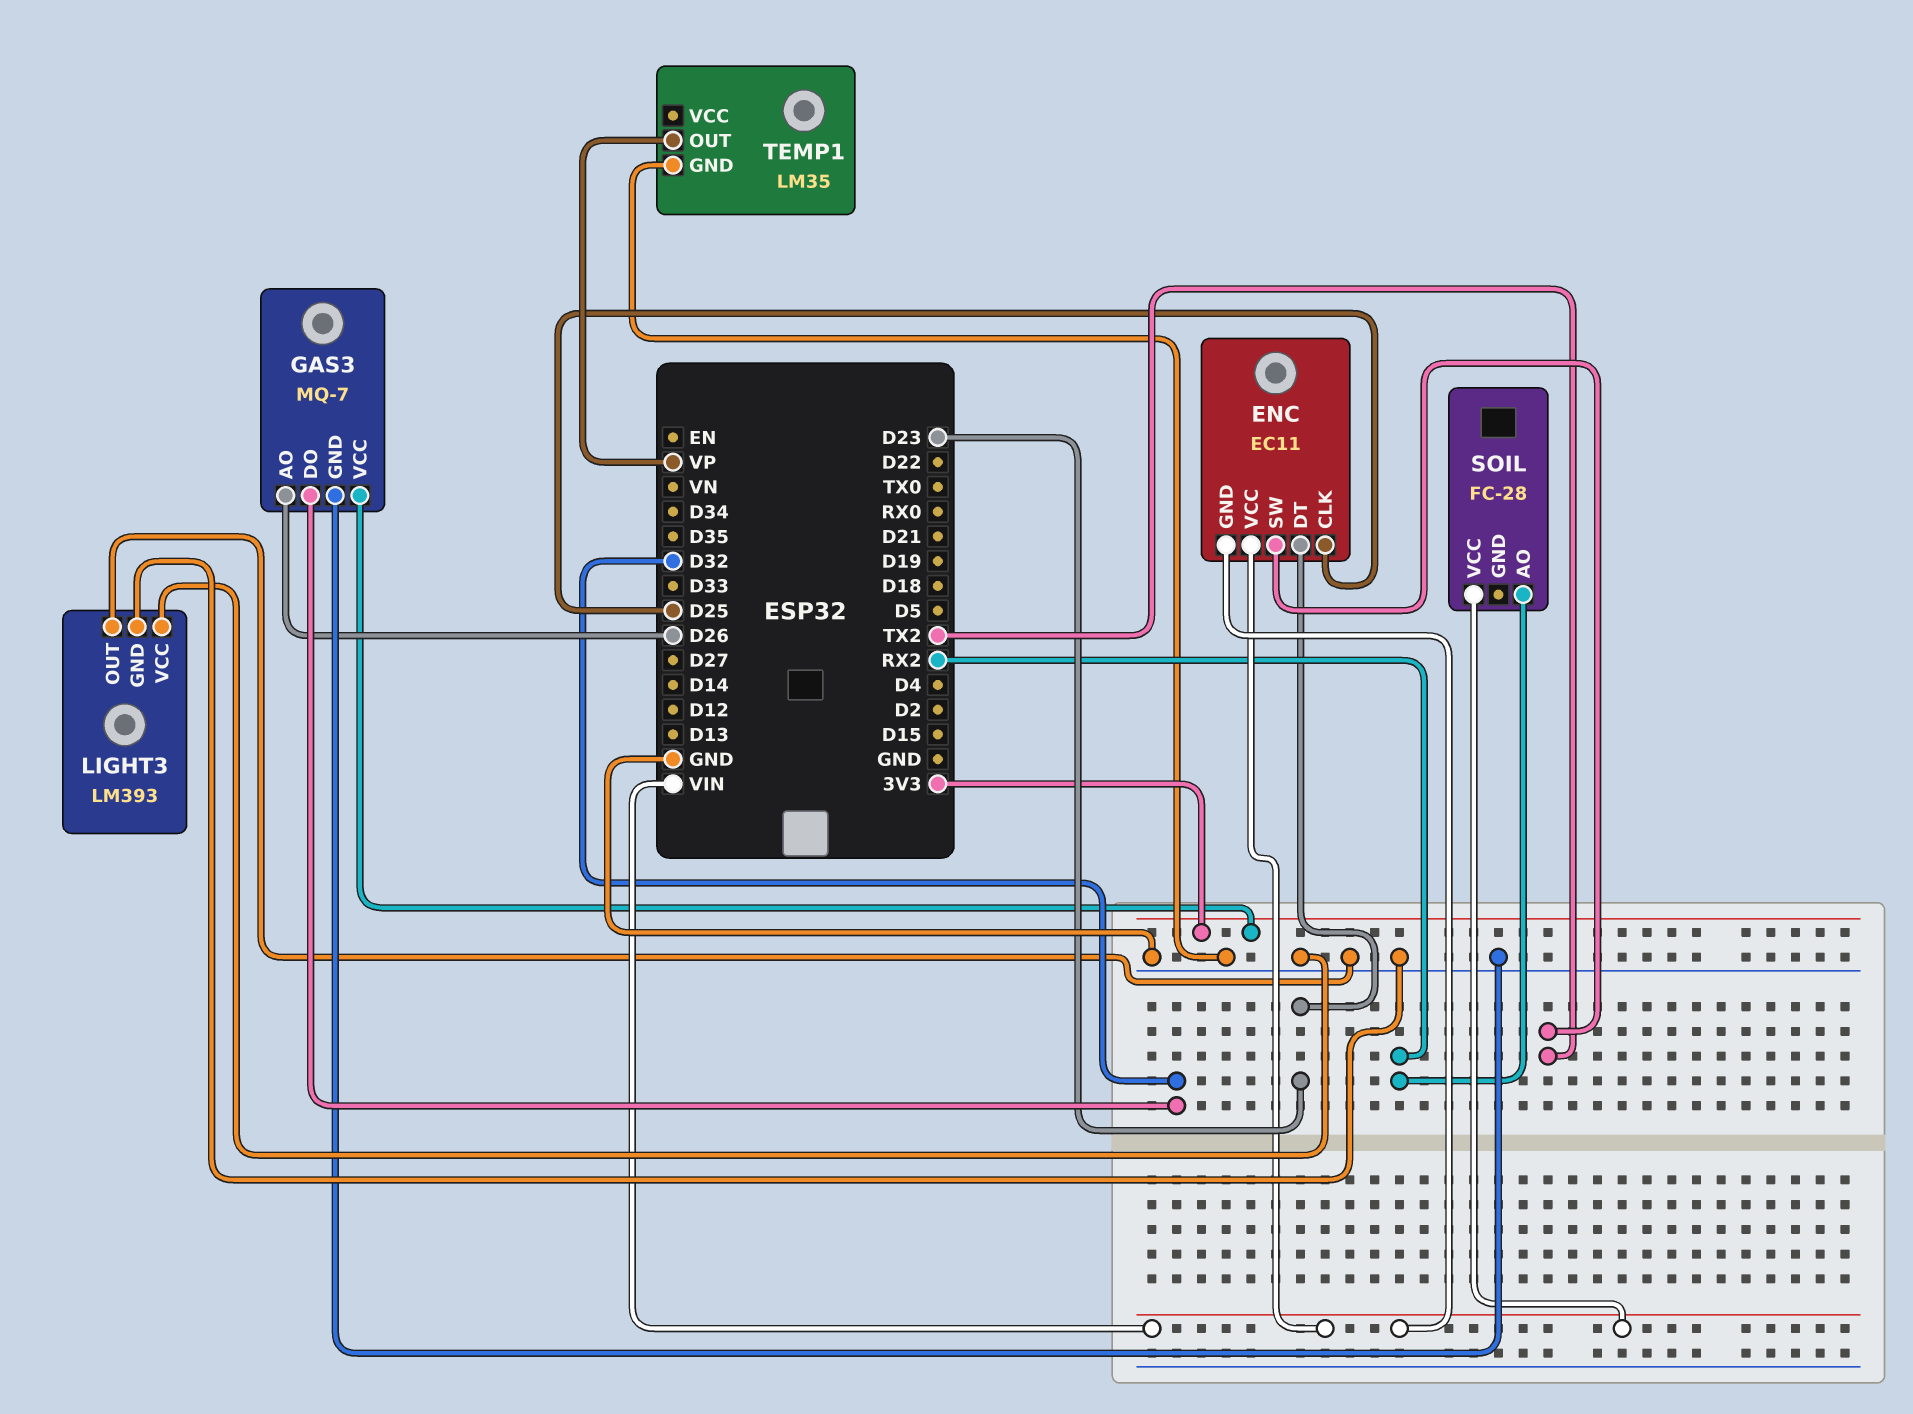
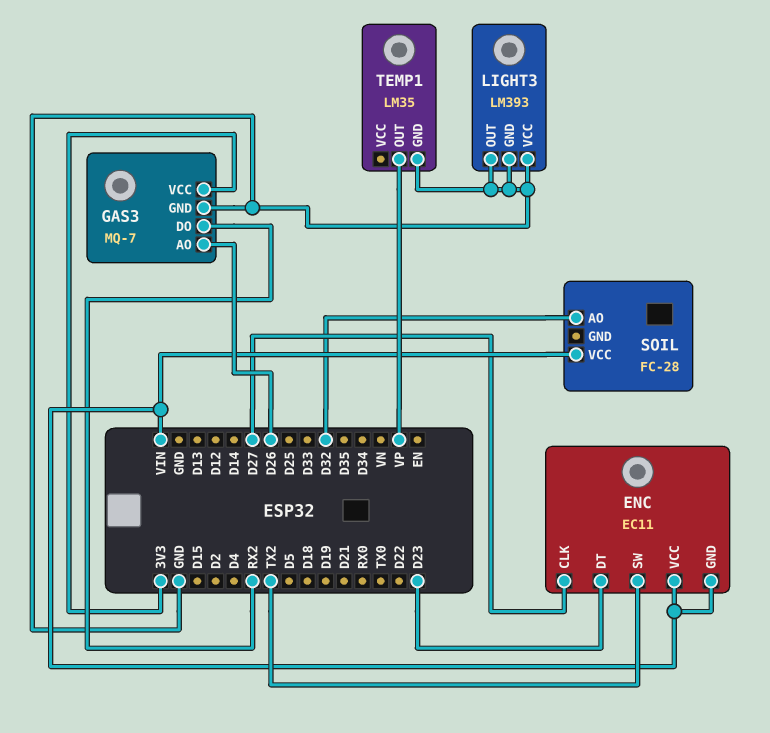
ENC pin CLK: D25 -> D27
GAS3 pin DO: D32 -> RX2
SOIL pin AO: RX2 -> D32

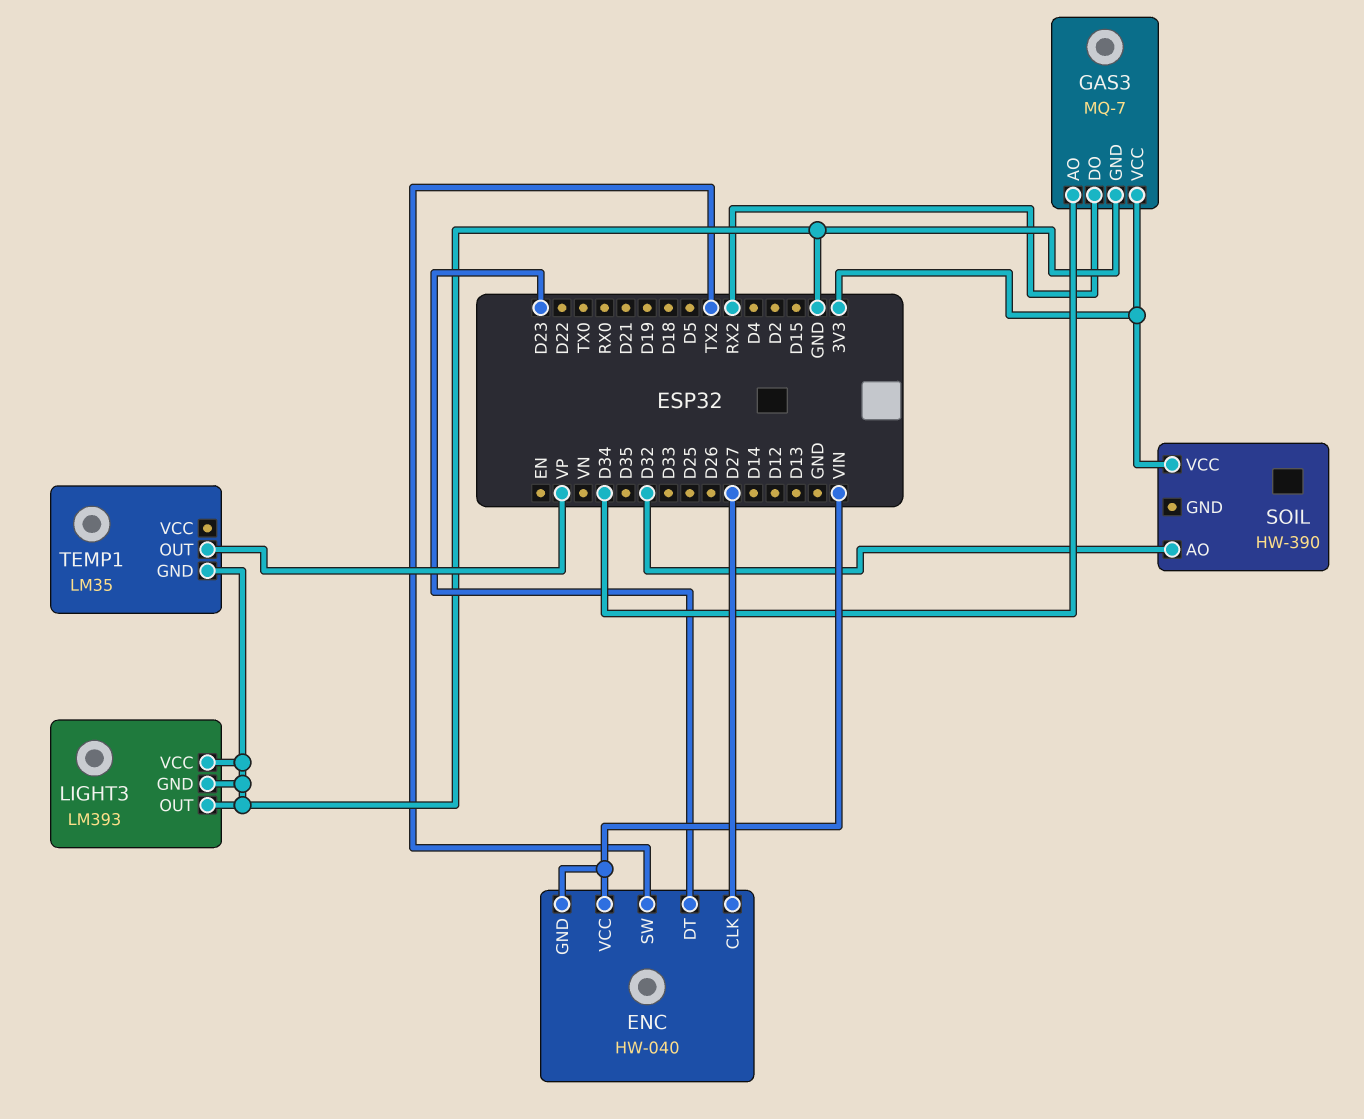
ENC: EC11 -> HW-040
GAS3 pin AO: D26 -> D34
SOIL: FC-28 -> HW-390
SOIL pin VCC: VIN -> 3V3

